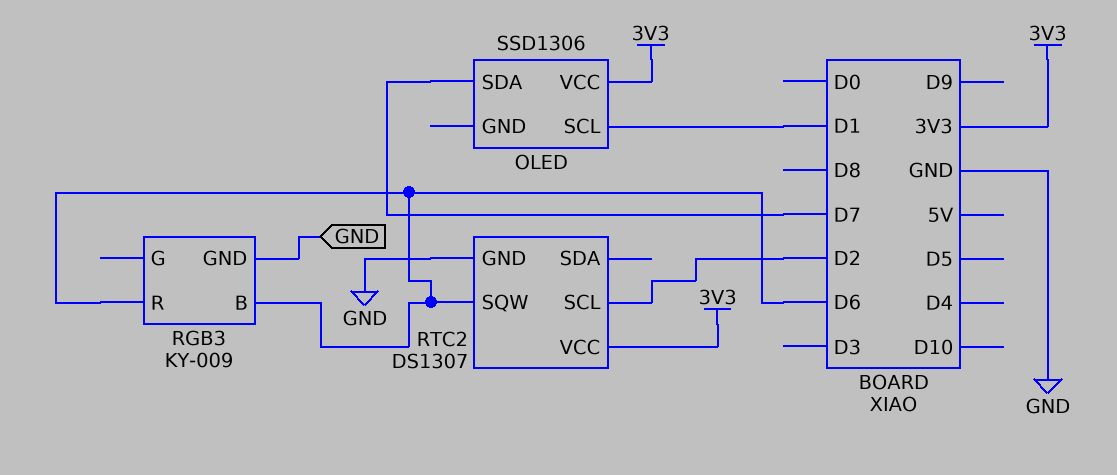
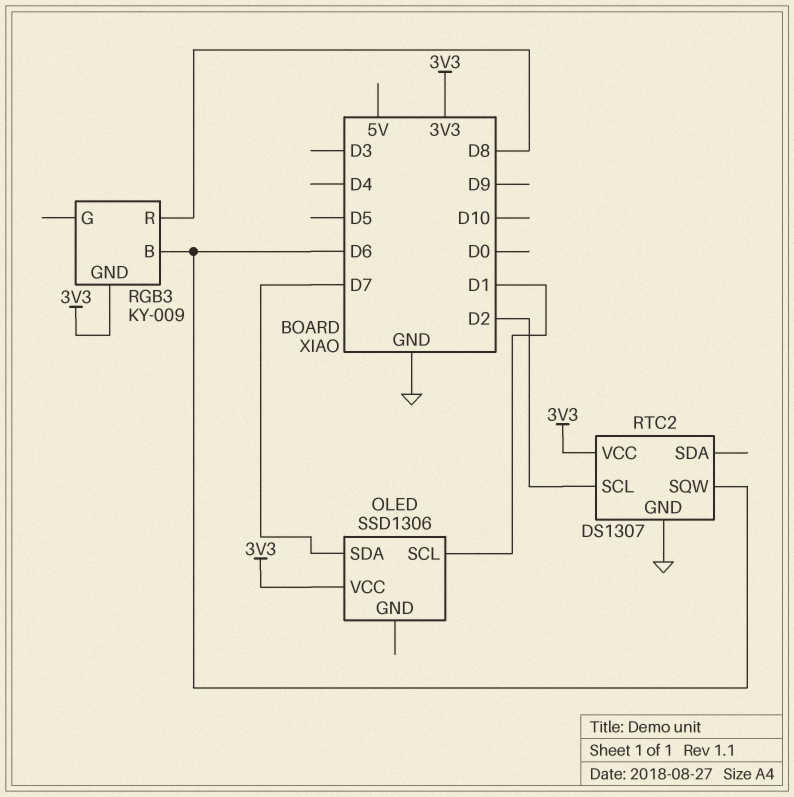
RGB3 pin GND: GND -> 3V3
RGB3 pin R: D6 -> D8

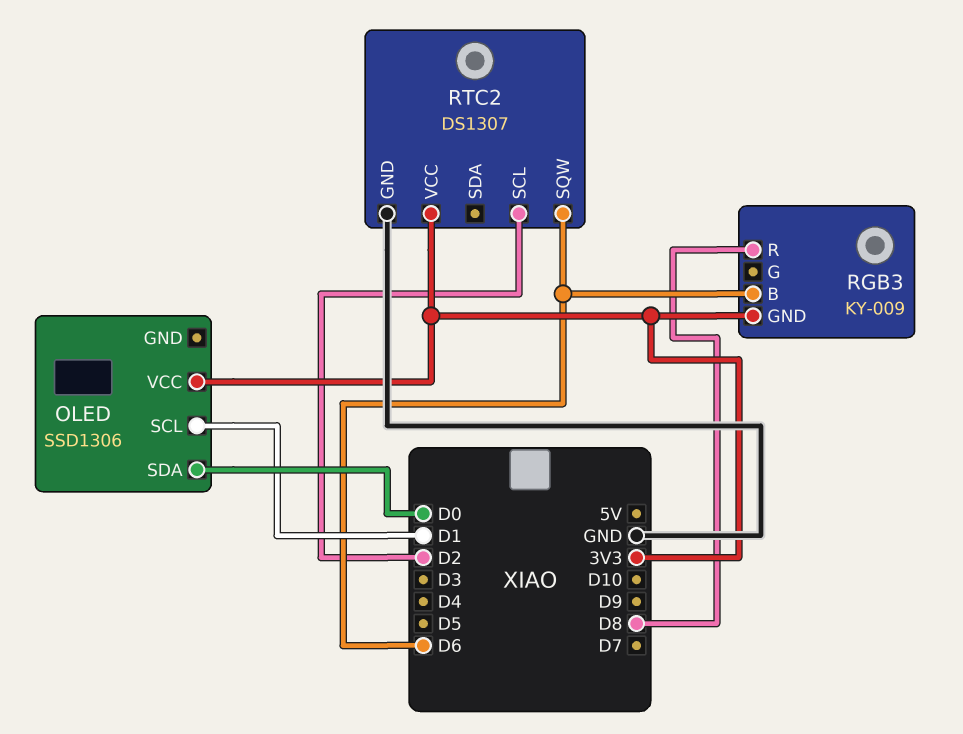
OLED pin SDA: D7 -> D0

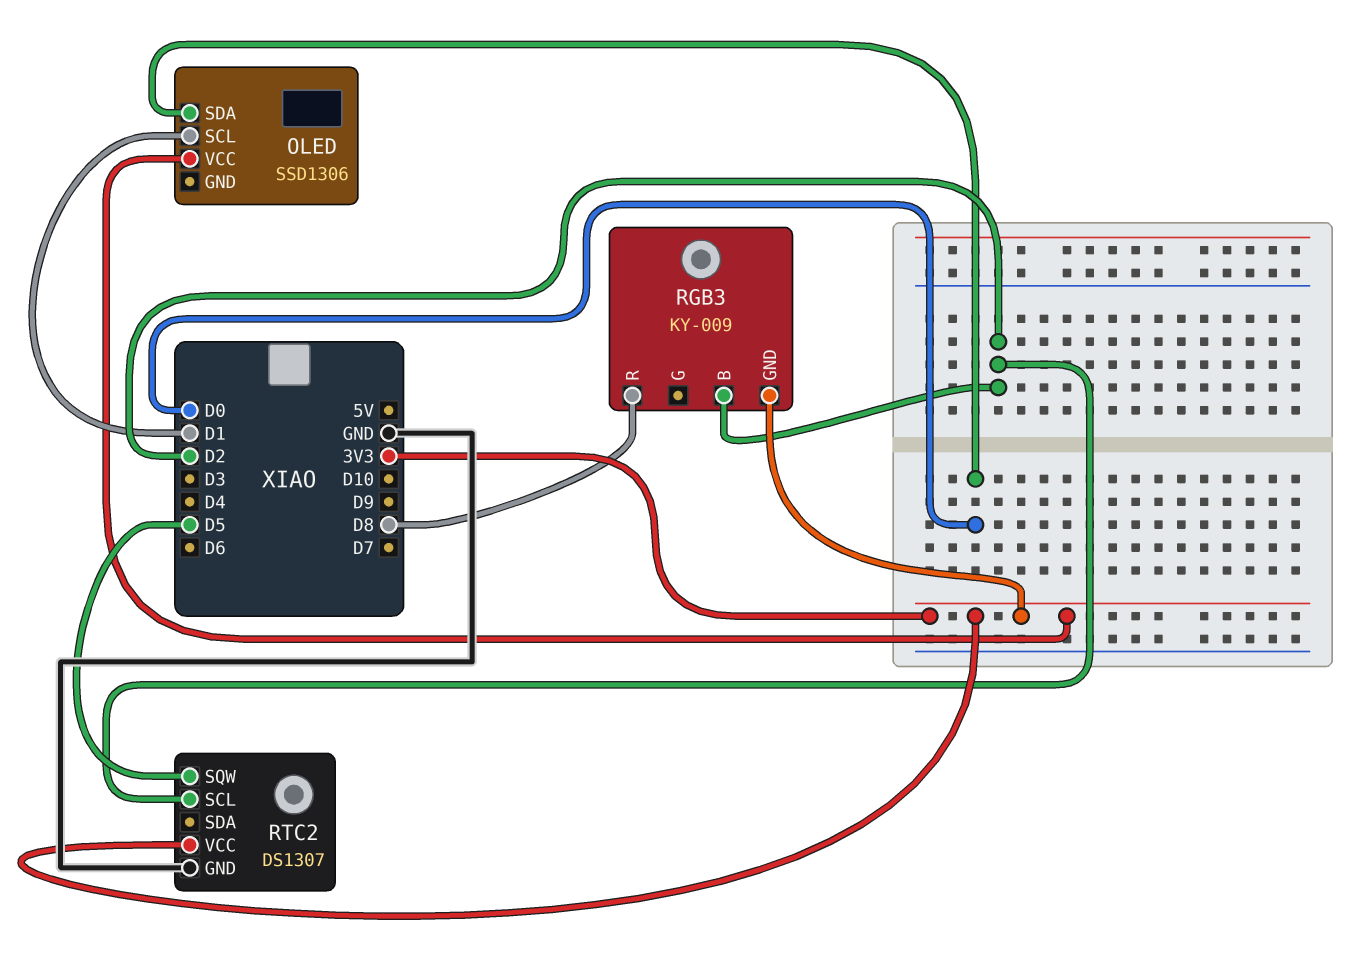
RGB3 pin B: D6 -> D2
RTC2 pin SQW: D6 -> D5

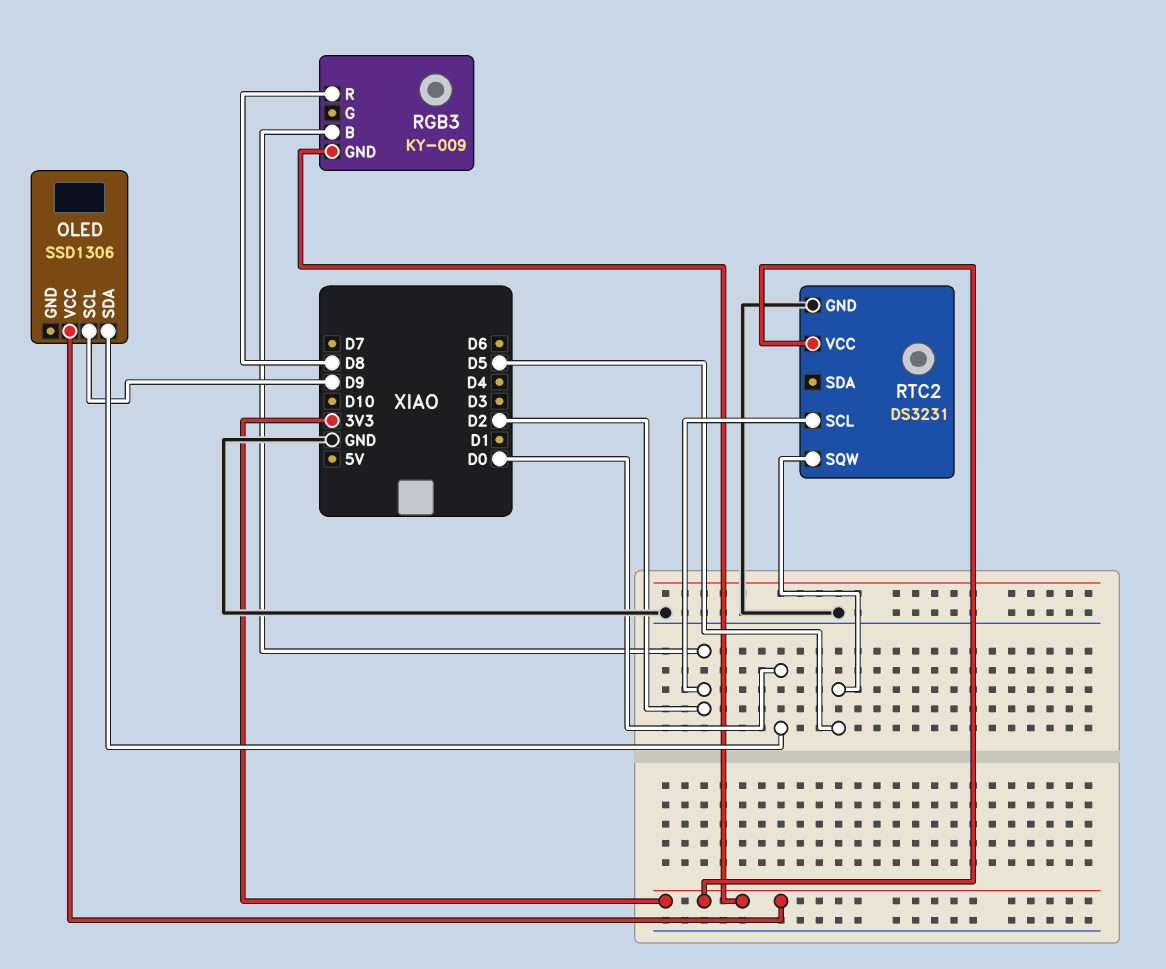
OLED pin SCL: D1 -> D9
RTC2: DS1307 -> DS3231

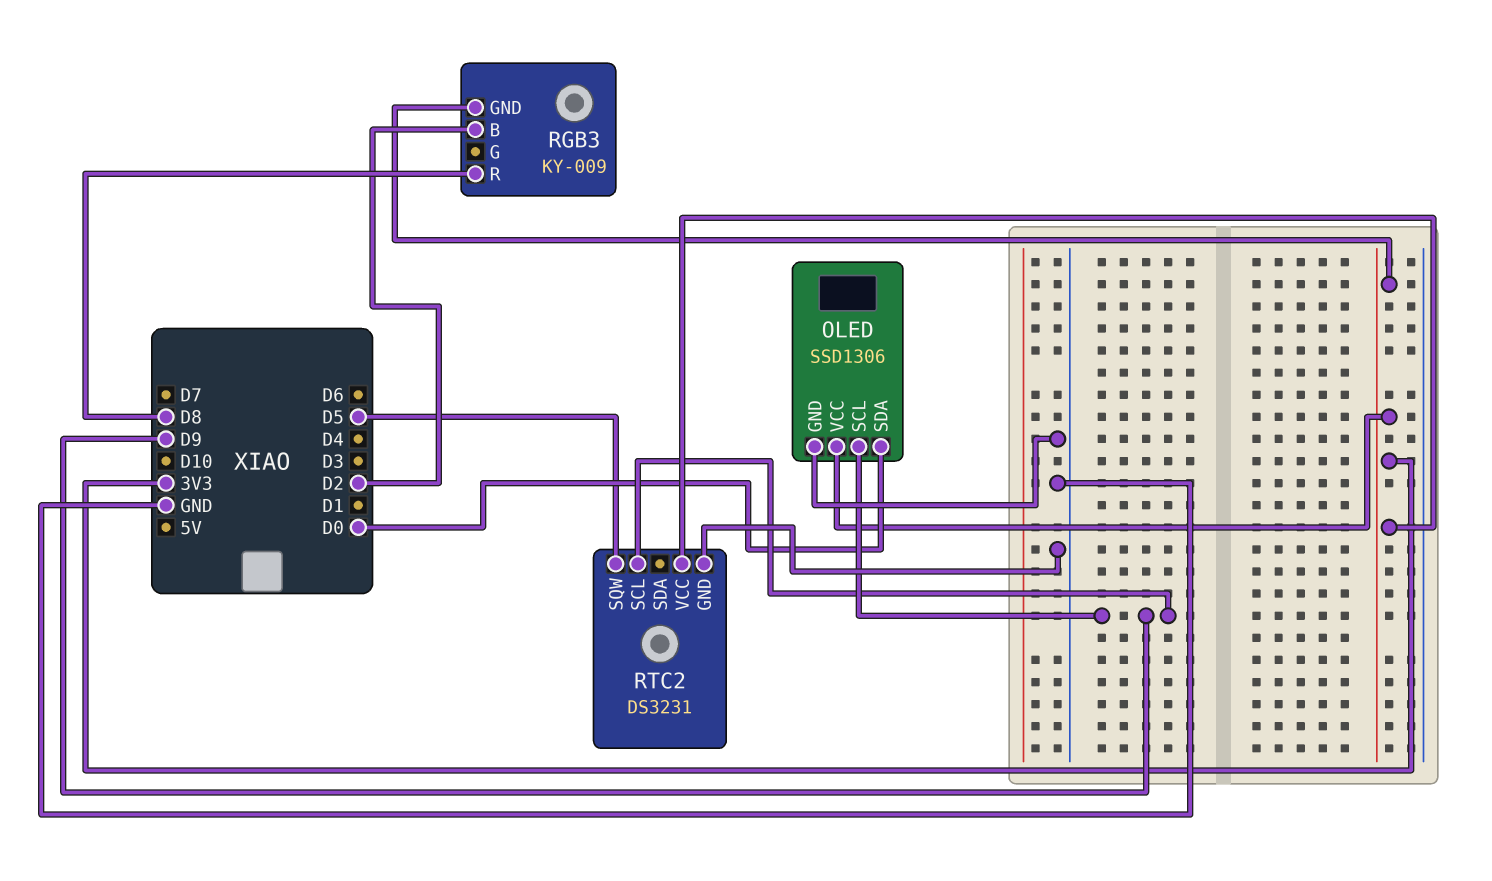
OLED pin GND: none -> GND
RTC2 pin SCL: D2 -> D9

